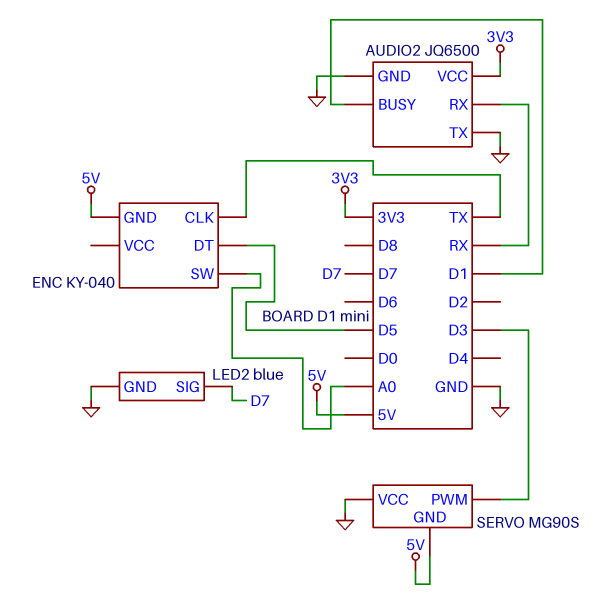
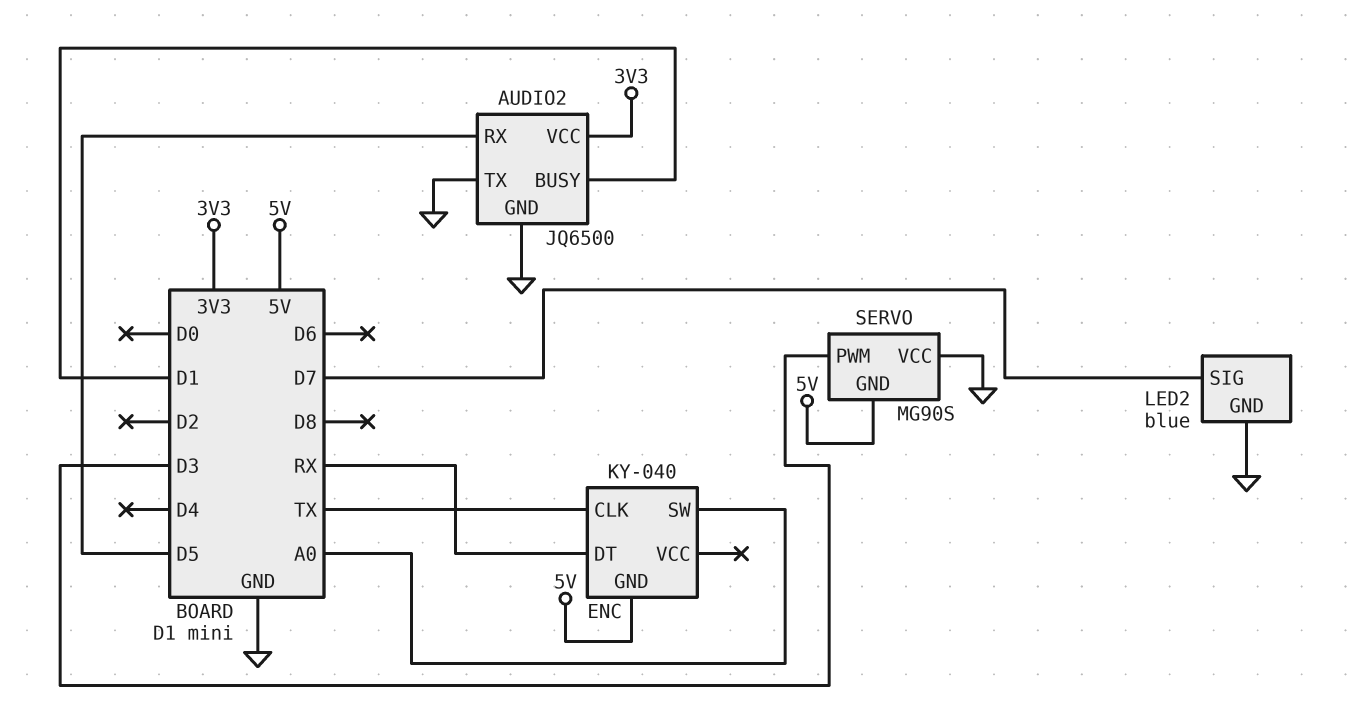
AUDIO2 pin RX: RX -> D5
ENC pin DT: D5 -> RX

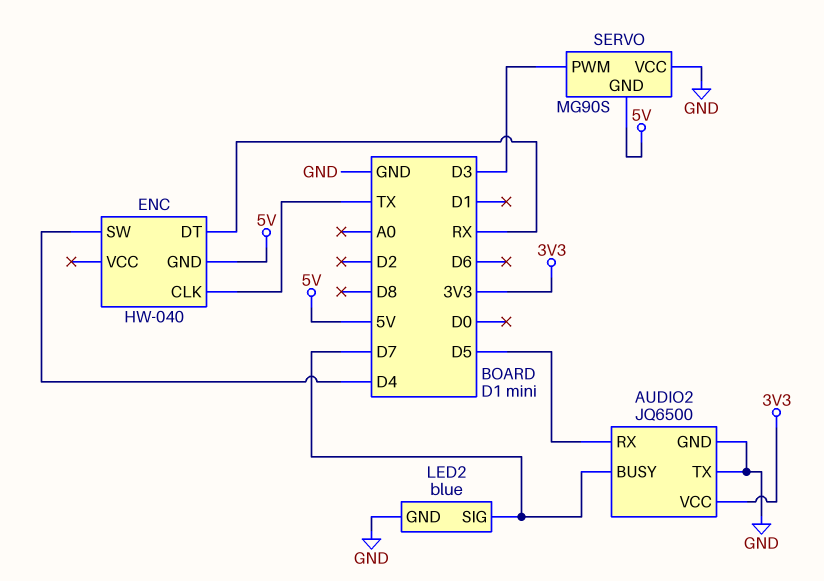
AUDIO2 pin BUSY: D1 -> D7
ENC: KY-040 -> HW-040
ENC pin SW: A0 -> D4

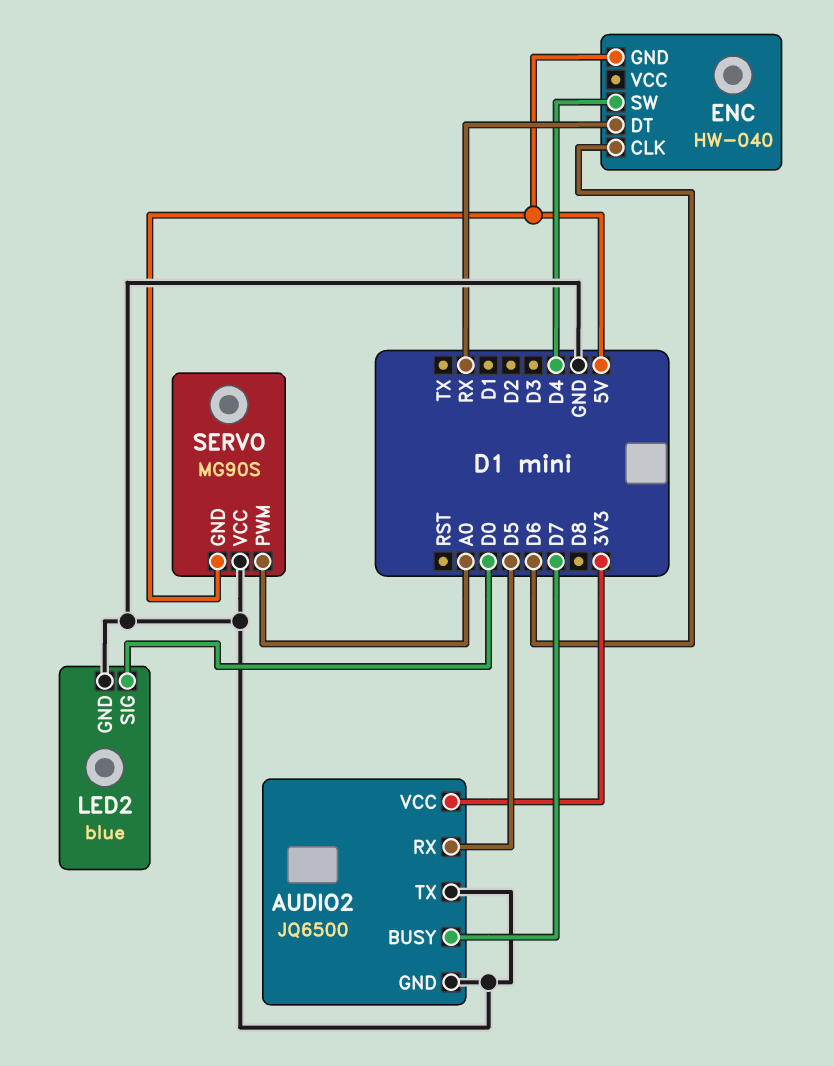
ENC pin CLK: TX -> D6
LED2 pin SIG: D7 -> D0
SERVO pin PWM: D3 -> A0

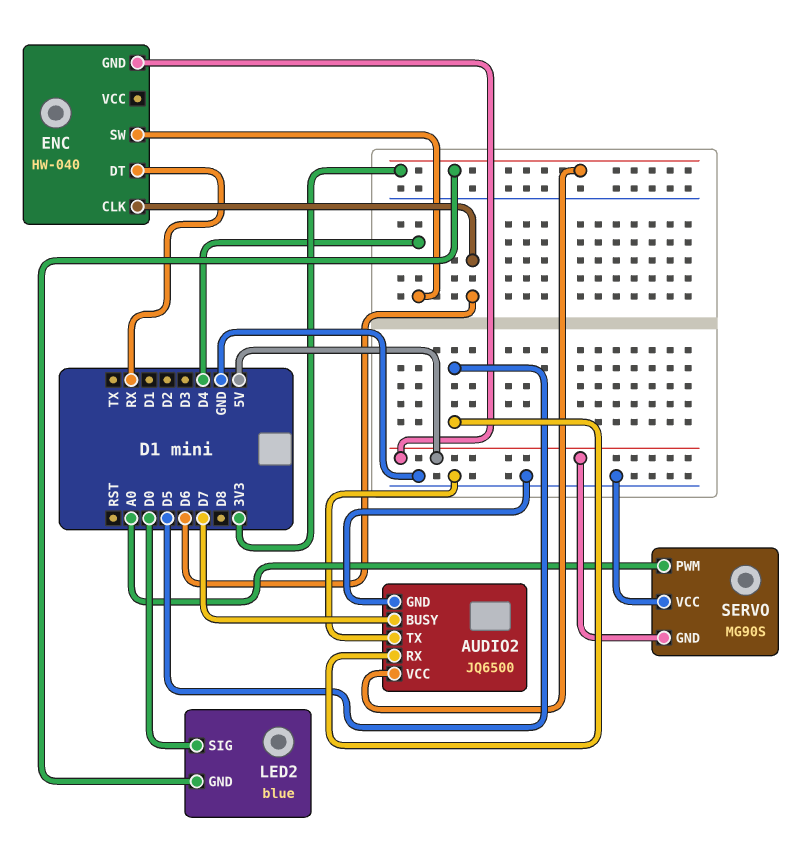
LED2 pin GND: GND -> 3V3

